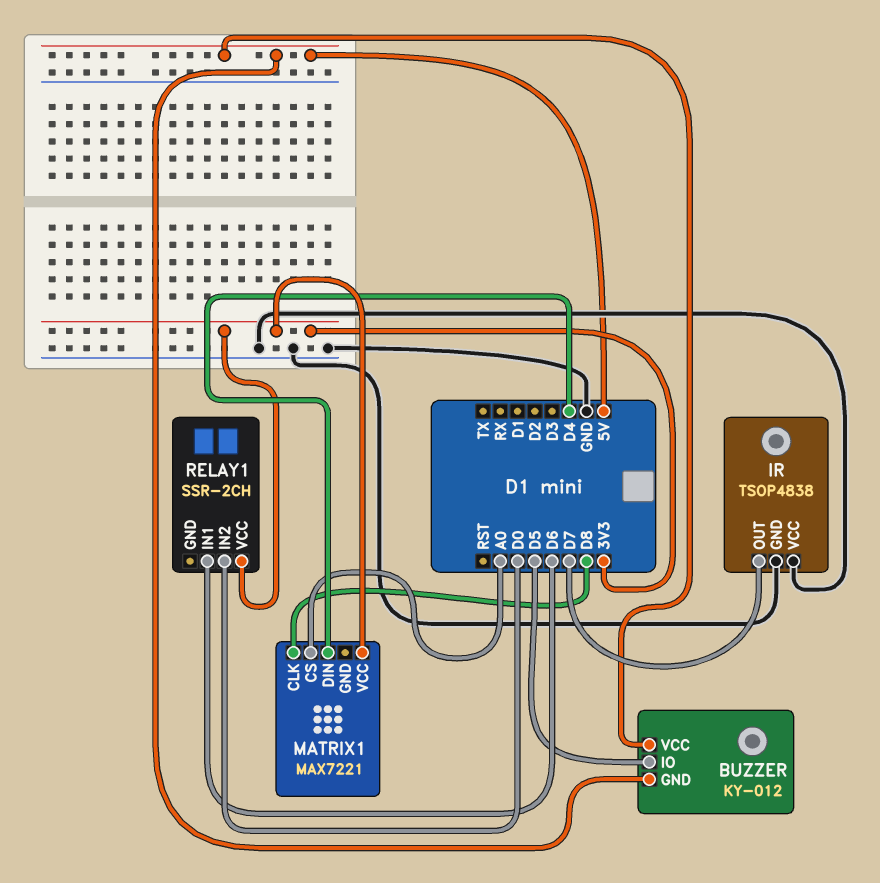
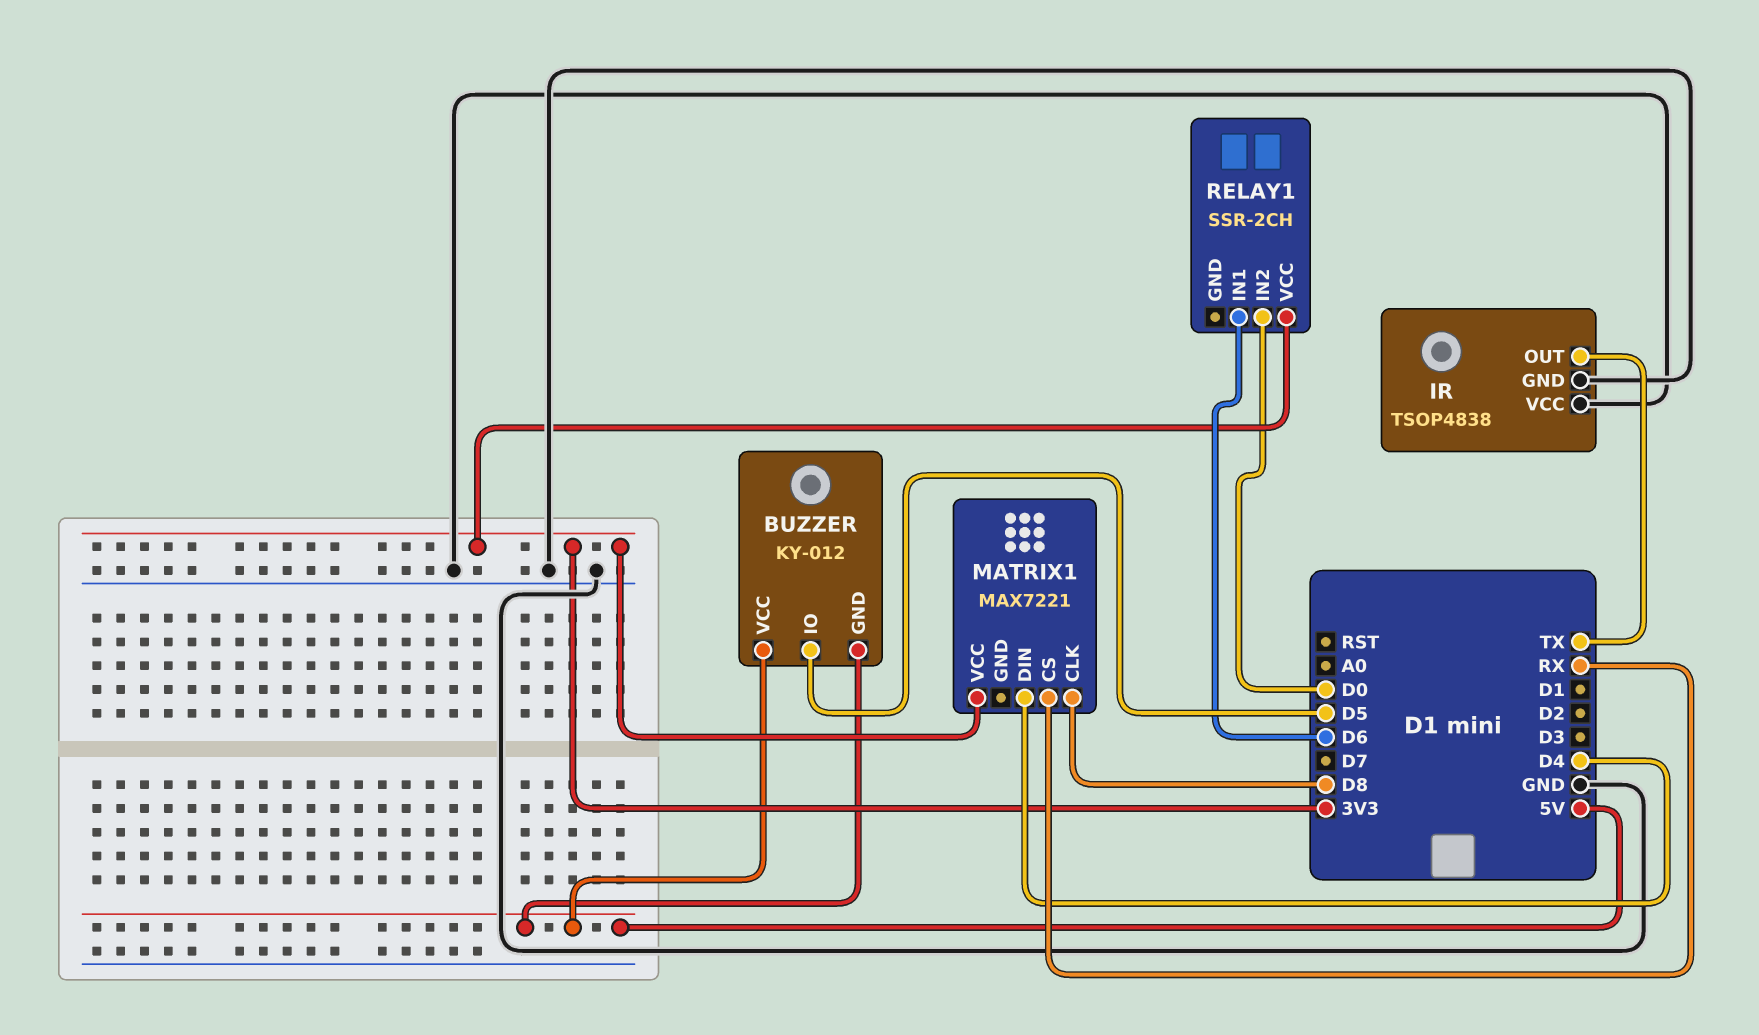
IR pin OUT: D7 -> TX
MATRIX1 pin CS: A0 -> RX

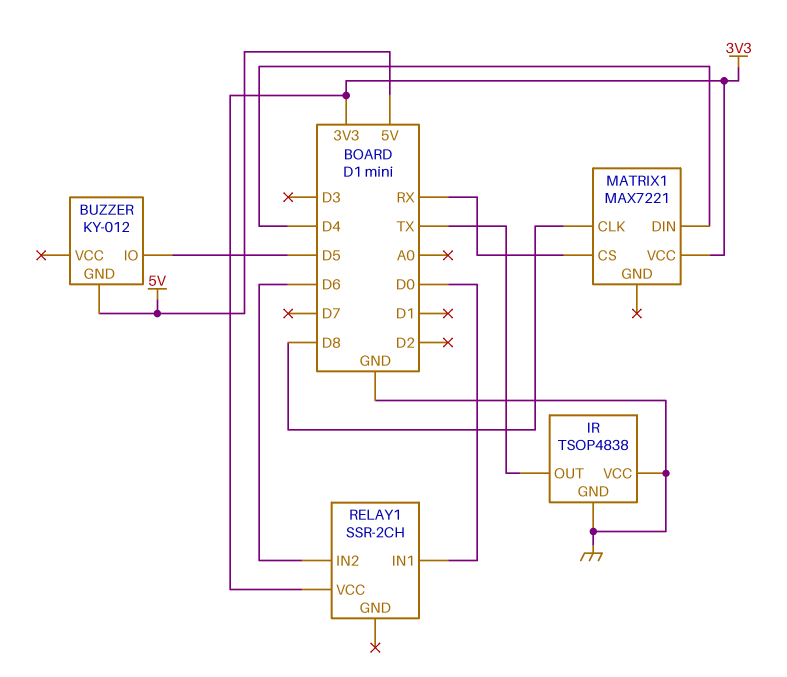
BUZZER pin VCC: 5V -> none
RELAY1 pin IN1: D6 -> D0
RELAY1 pin IN2: D0 -> D6

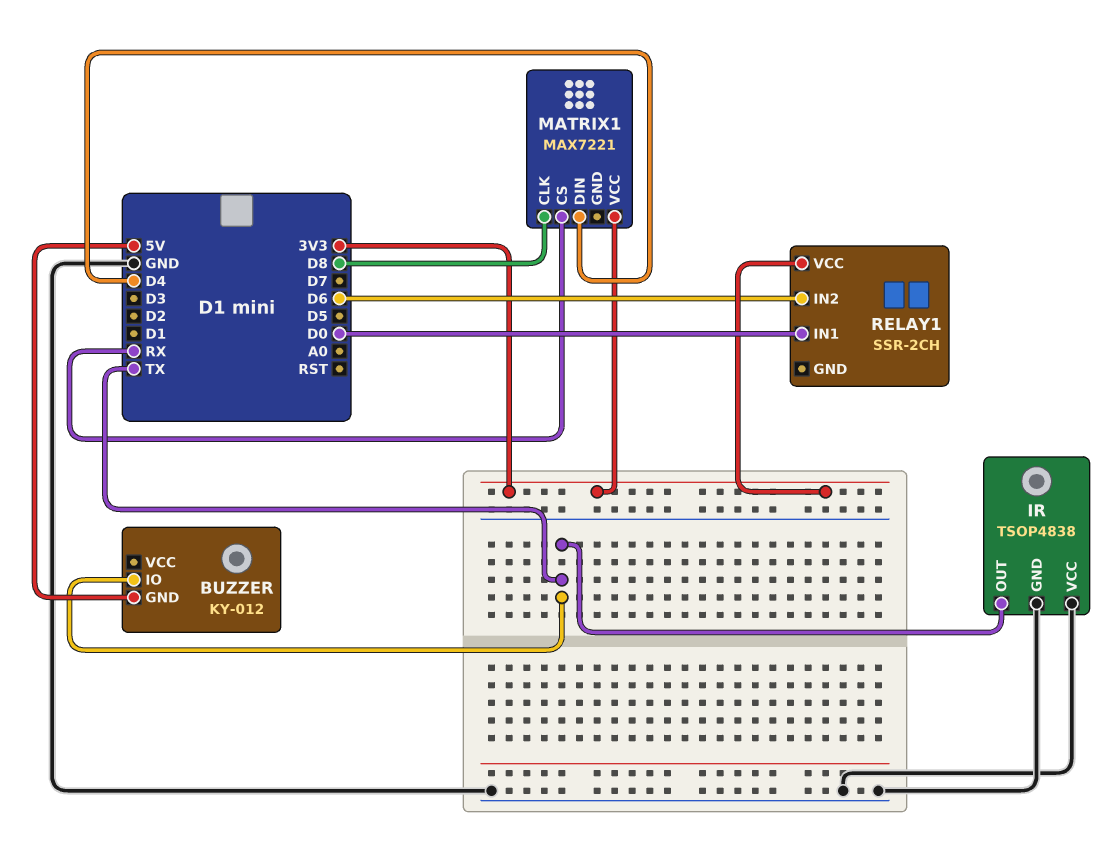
BUZZER pin IO: D5 -> TX

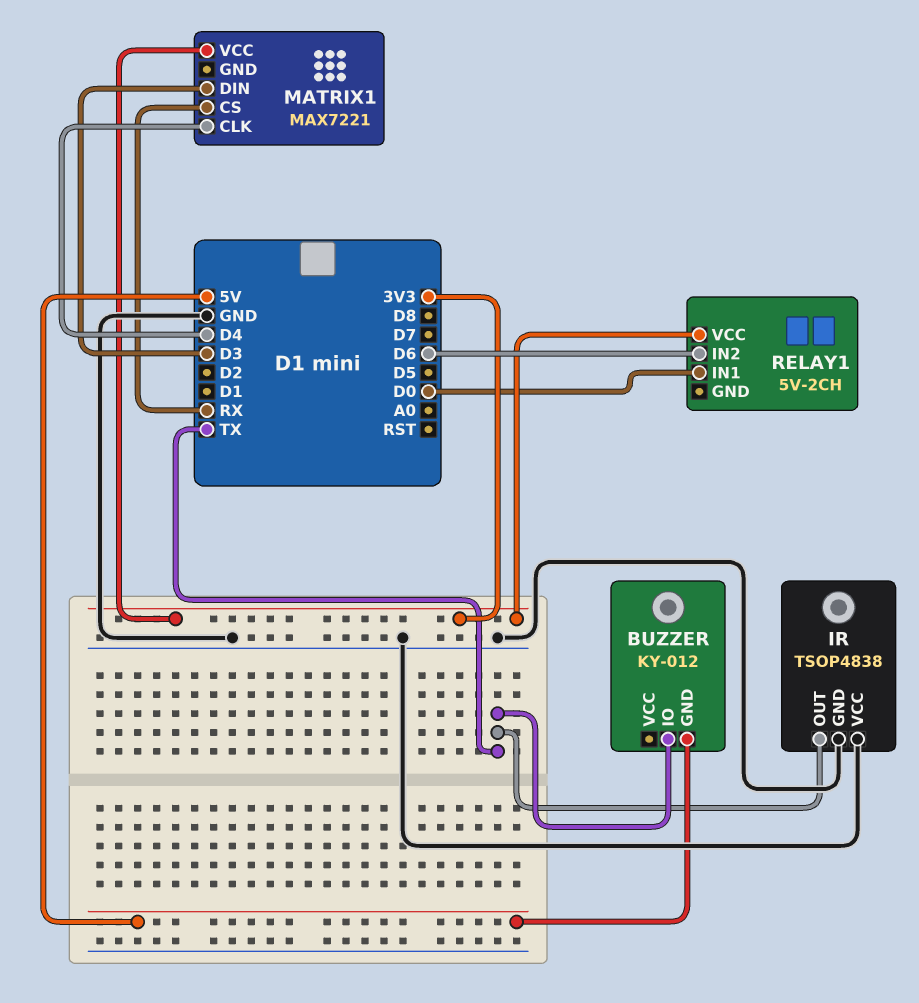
MATRIX1 pin CLK: D8 -> D4
MATRIX1 pin DIN: D4 -> D3
RELAY1: SSR-2CH -> 5V-2CH

